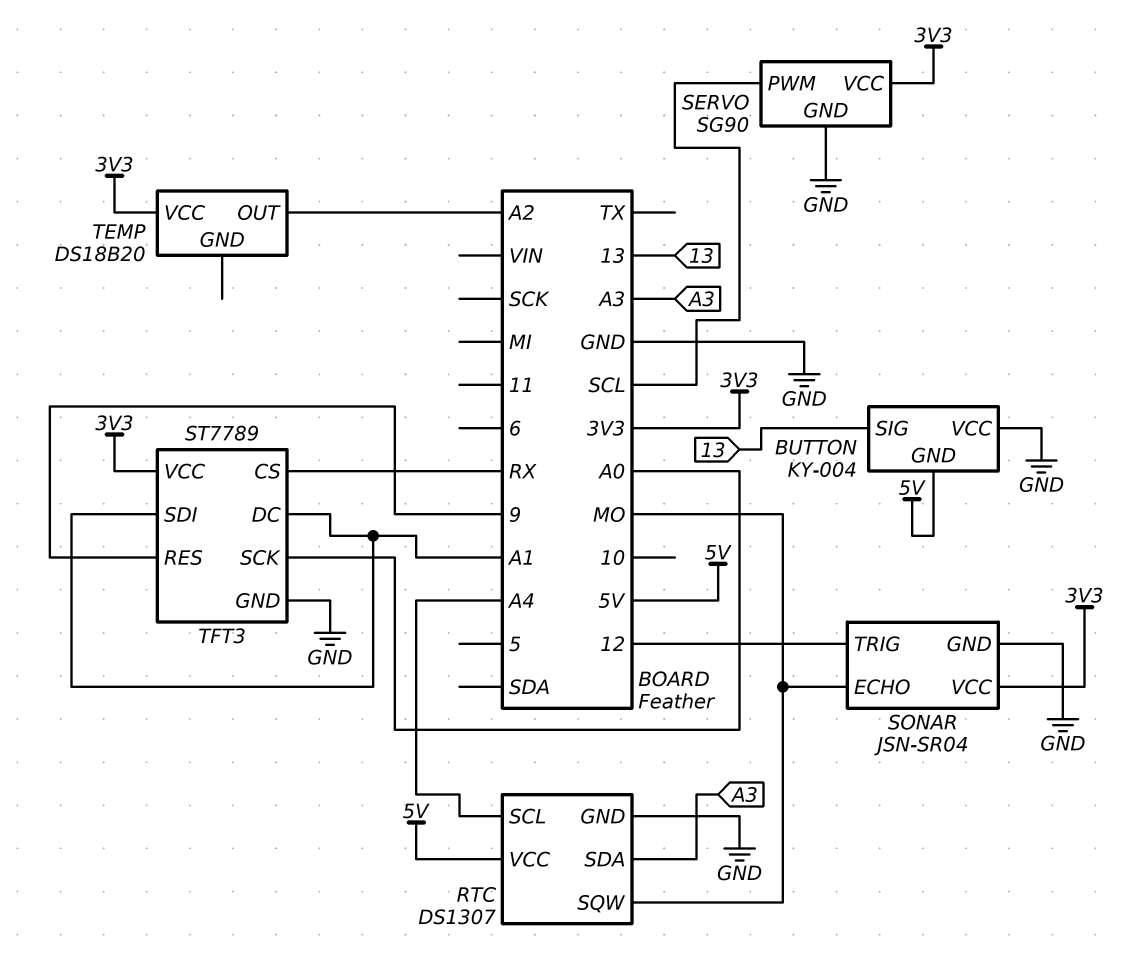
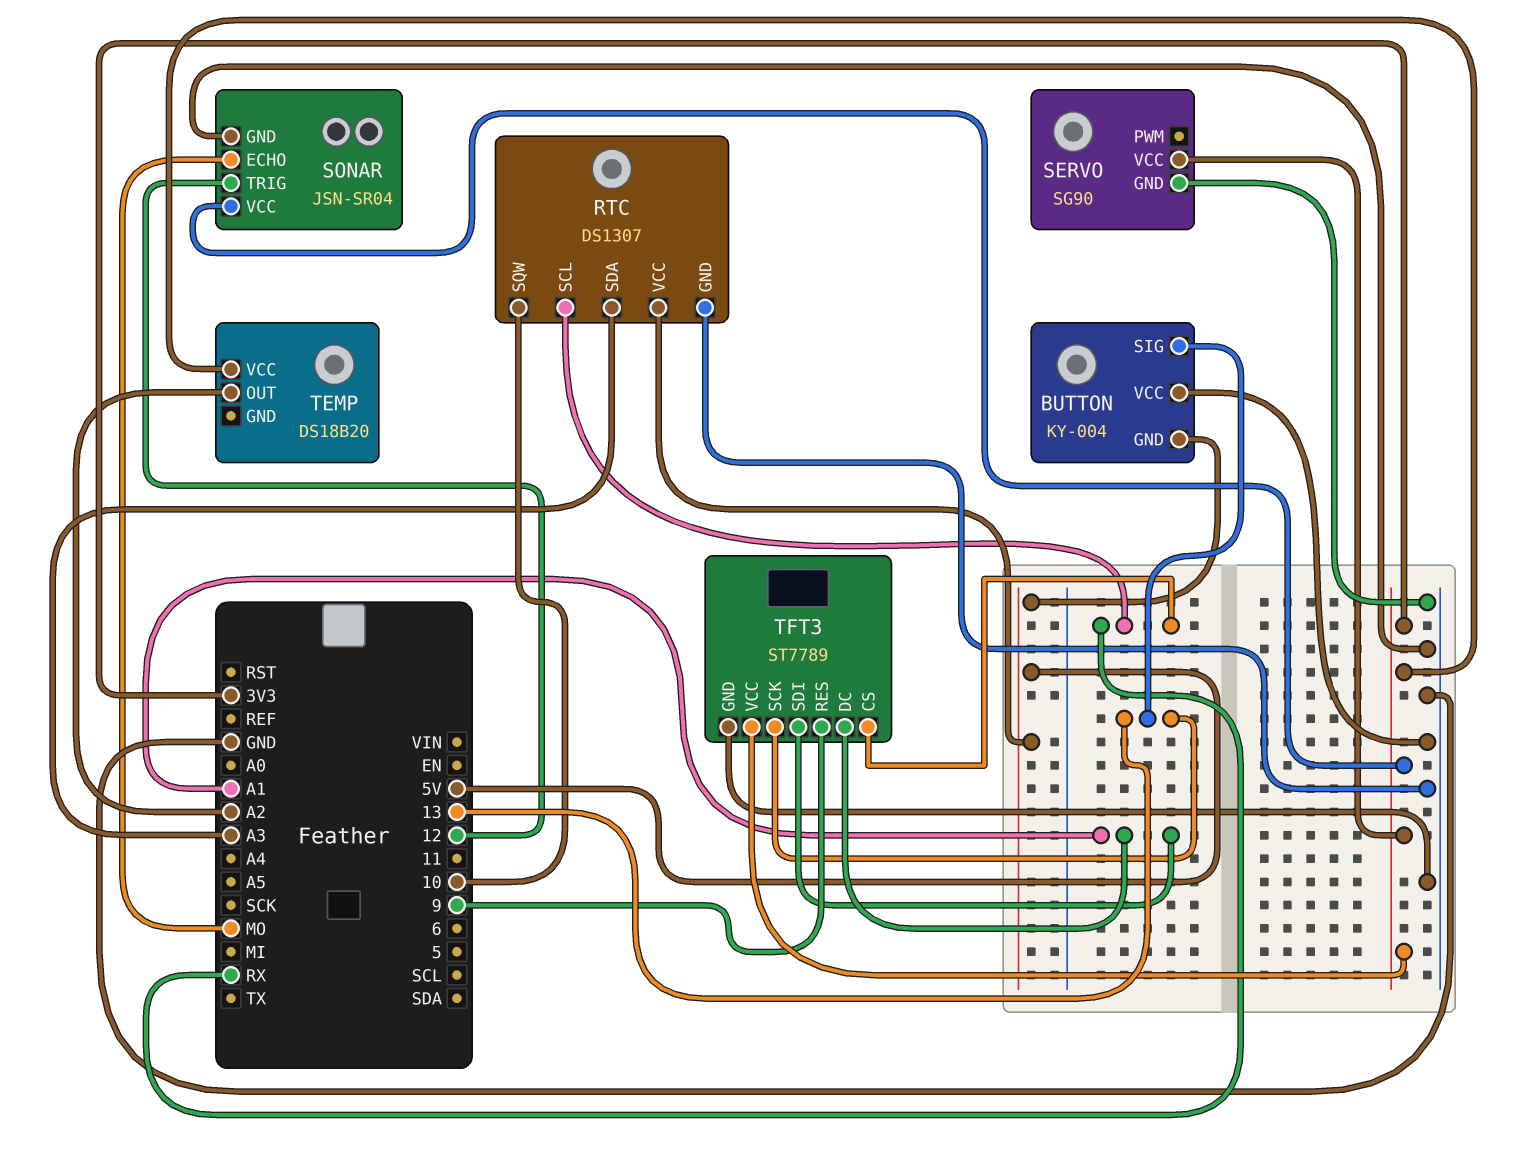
RTC pin SCL: A4 -> RX
RTC pin SQW: MO -> 10
SERVO pin PWM: SCL -> none
TFT3 pin SCK: A0 -> 13

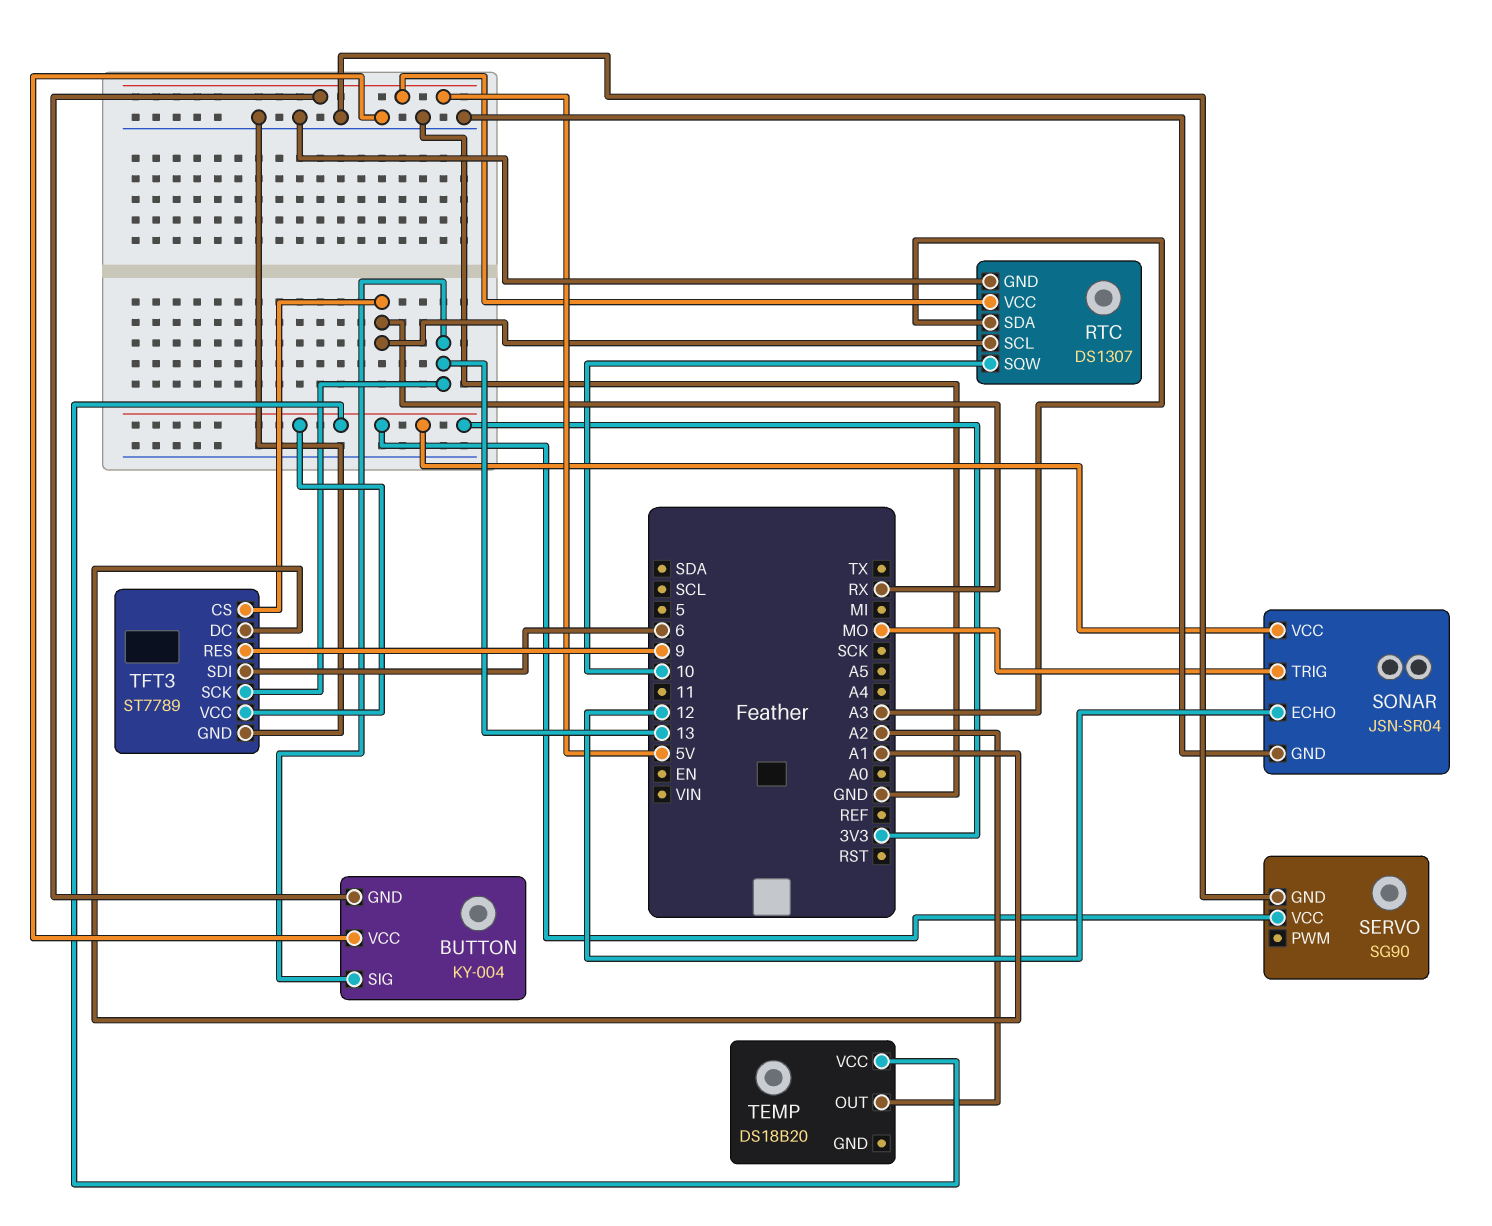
SONAR pin ECHO: MO -> 12
SONAR pin TRIG: 12 -> MO
TFT3 pin SDI: A1 -> 6

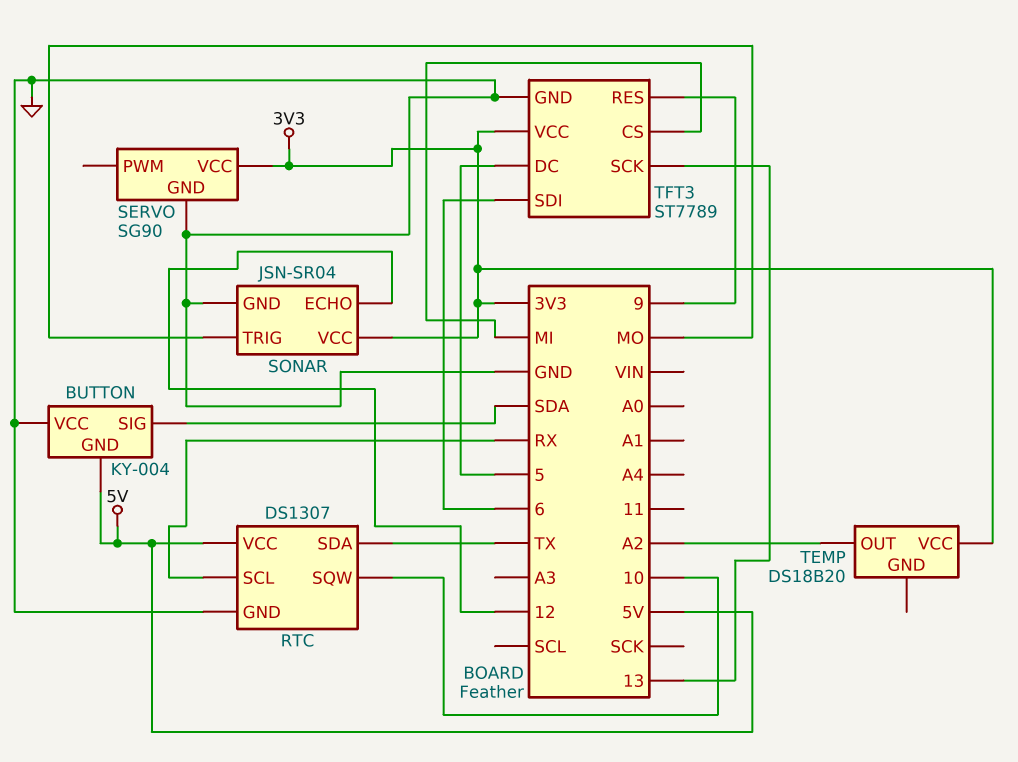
BUTTON pin SIG: 13 -> SDA
RTC pin SDA: A3 -> TX
TFT3 pin CS: RX -> MI
TFT3 pin DC: A1 -> 5

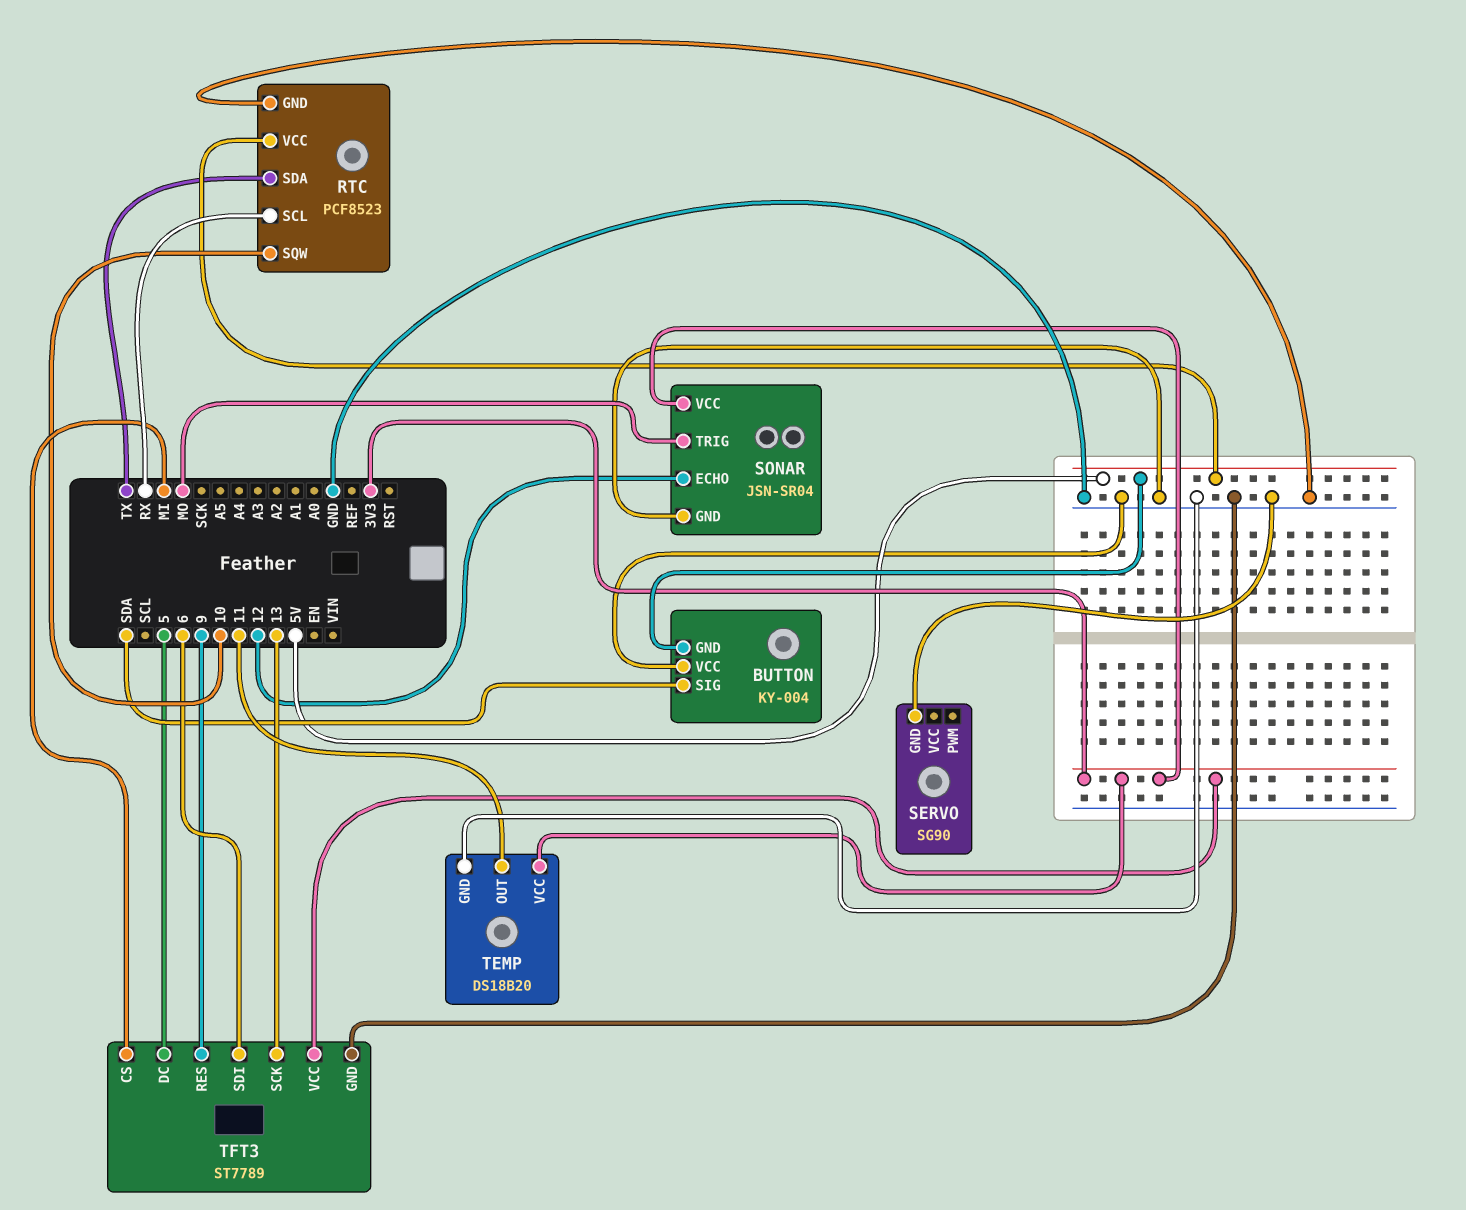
RTC: DS1307 -> PCF8523
SERVO pin VCC: 3V3 -> none
TEMP pin GND: none -> GND
TEMP pin OUT: A2 -> 11

